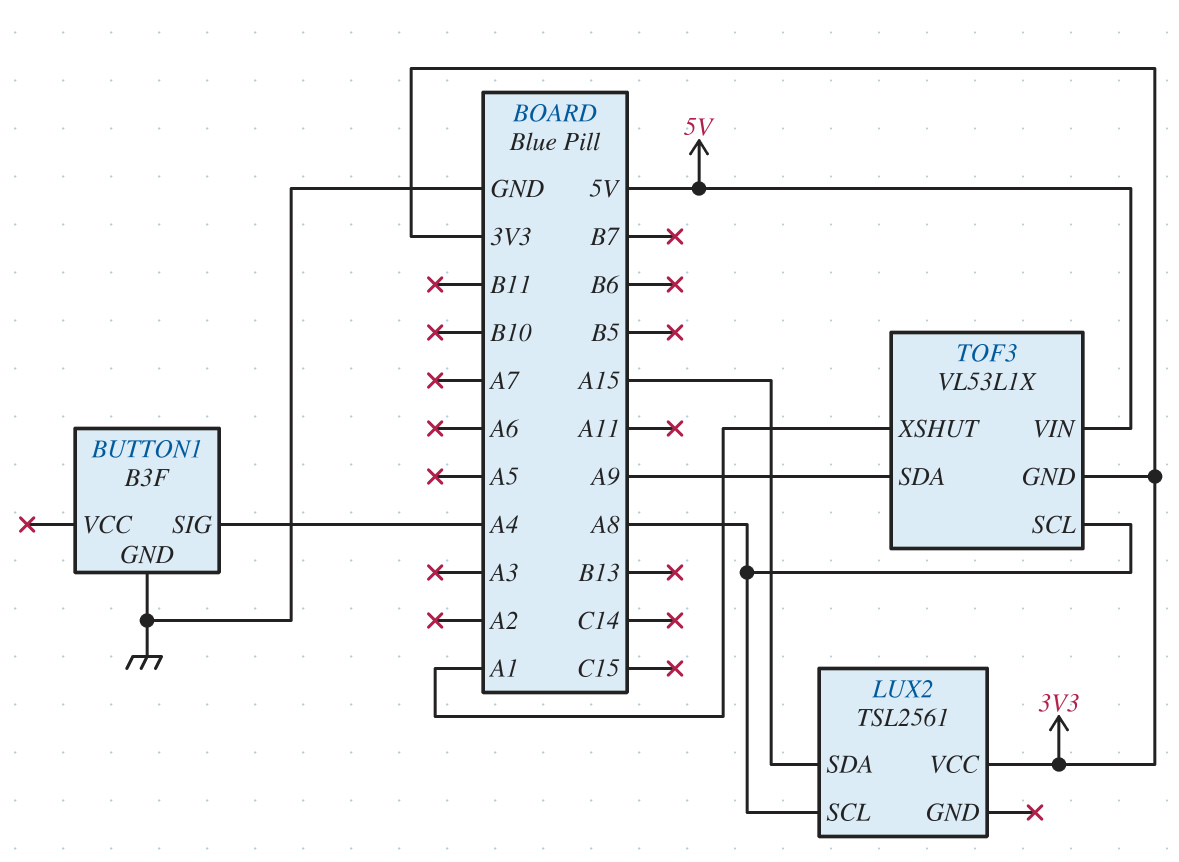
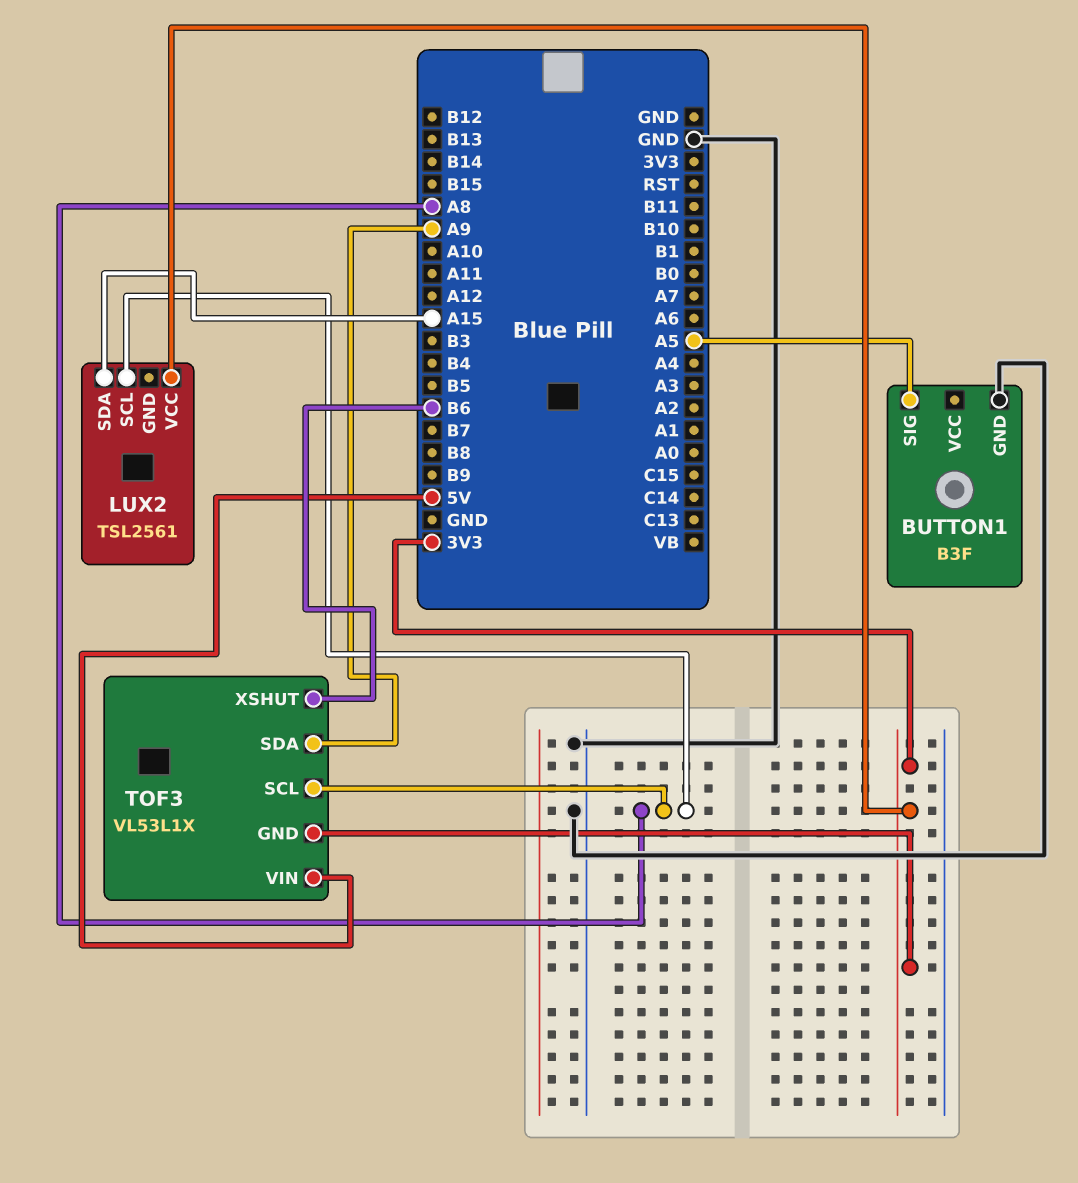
BUTTON1 pin SIG: A4 -> A5
TOF3 pin XSHUT: A1 -> B6

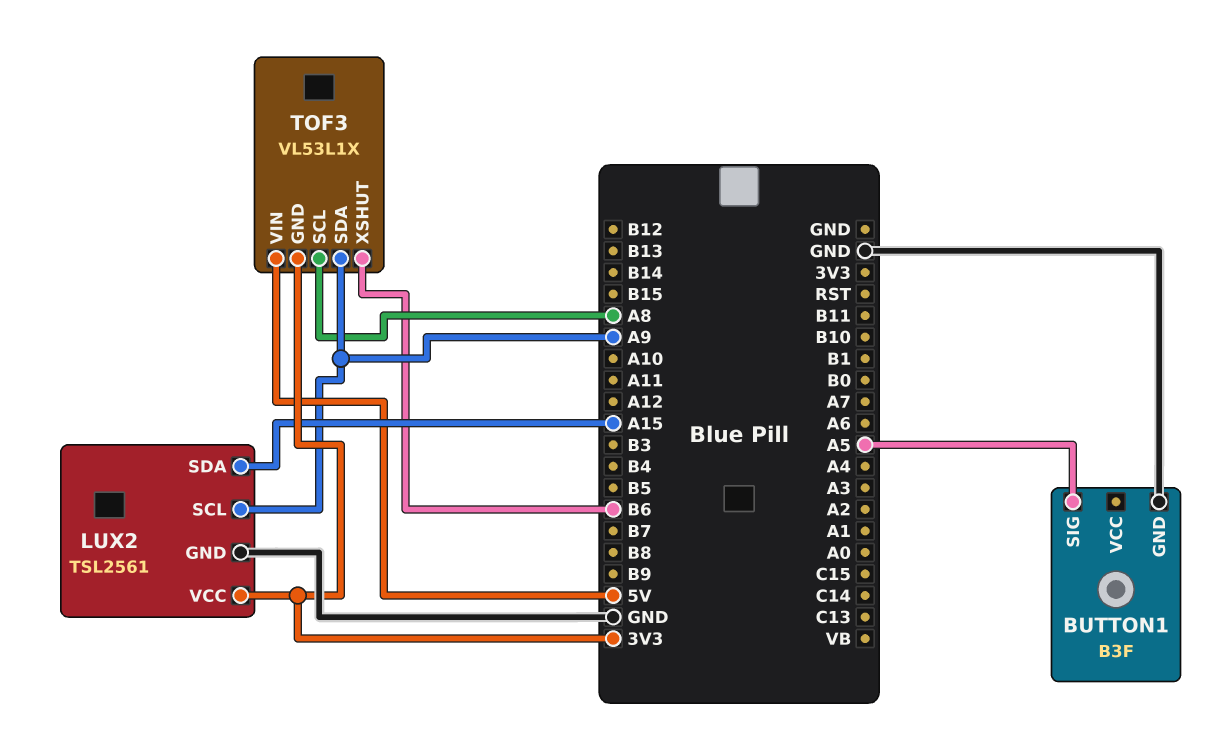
LUX2 pin GND: none -> GND
LUX2 pin SCL: A8 -> A9

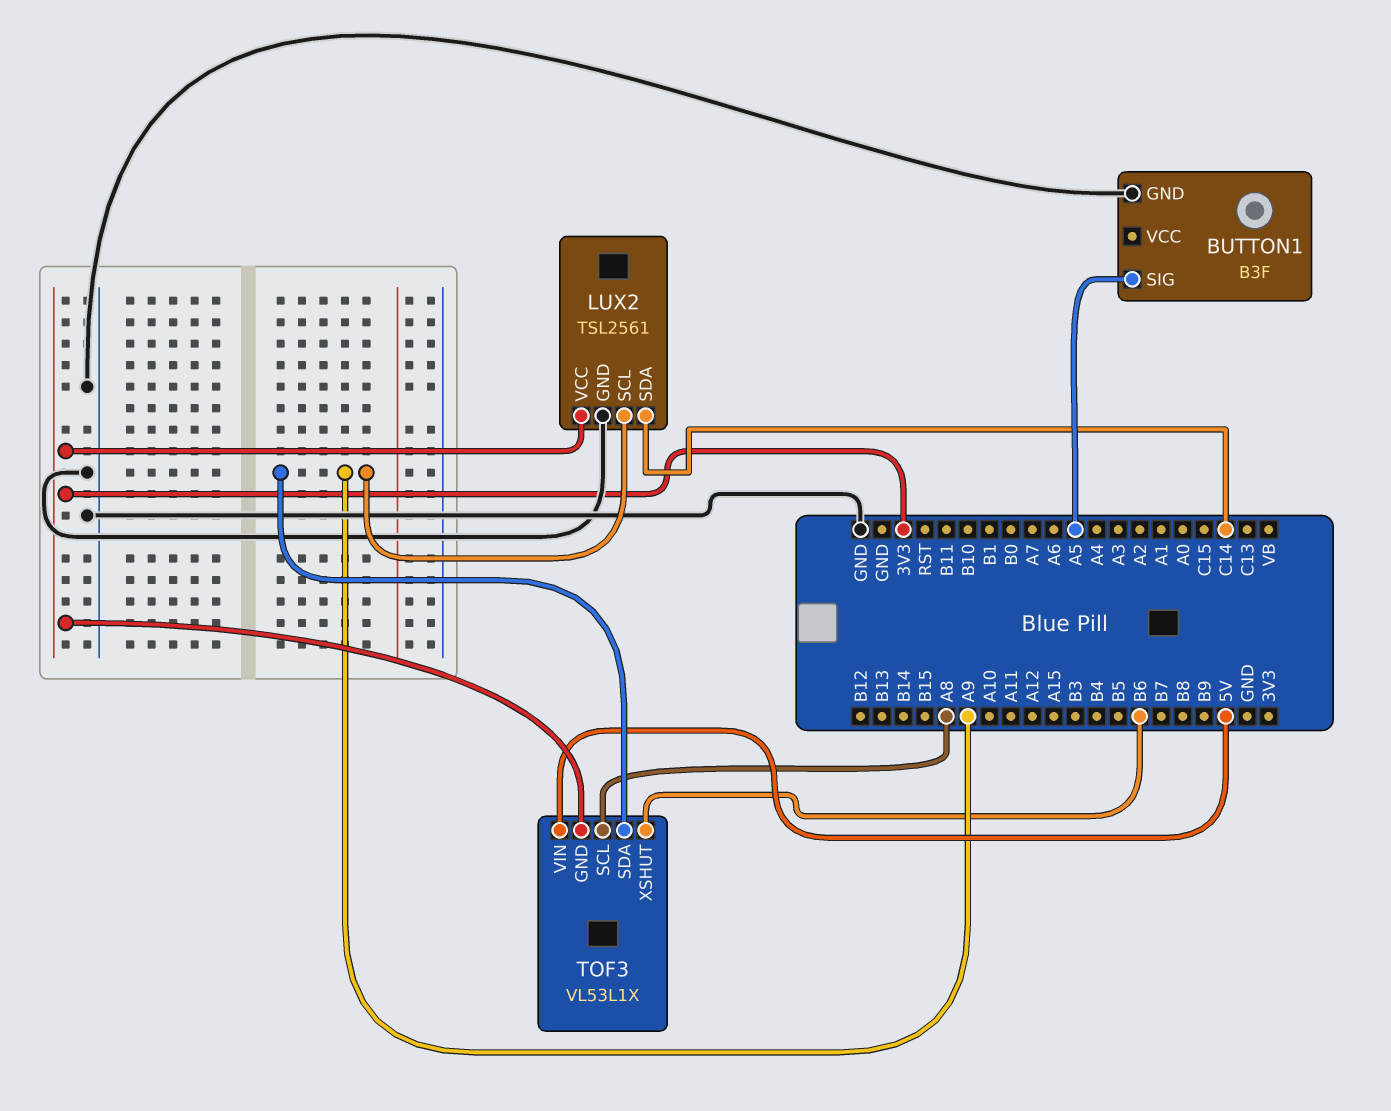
LUX2 pin SDA: A15 -> C14

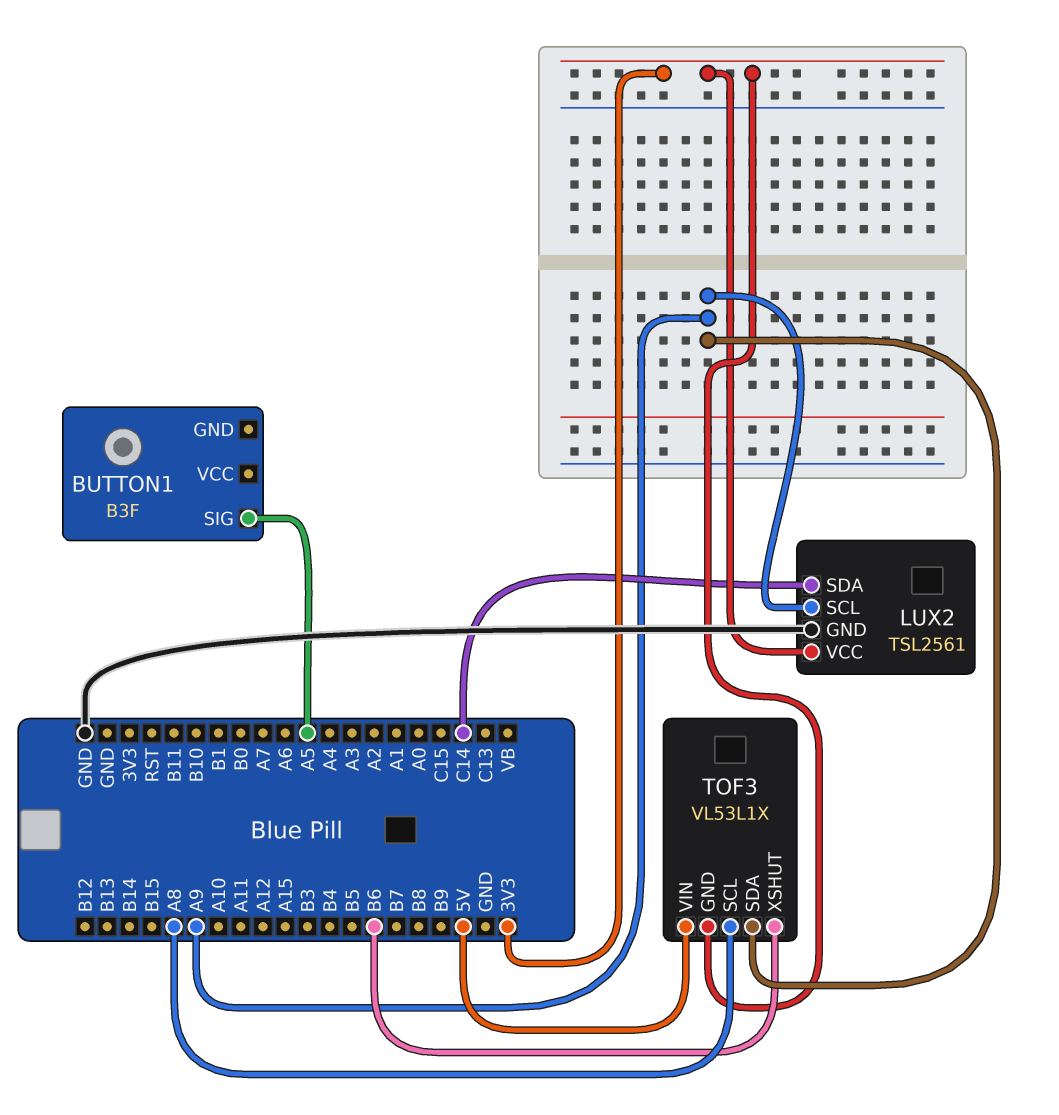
BUTTON1 pin GND: GND -> none

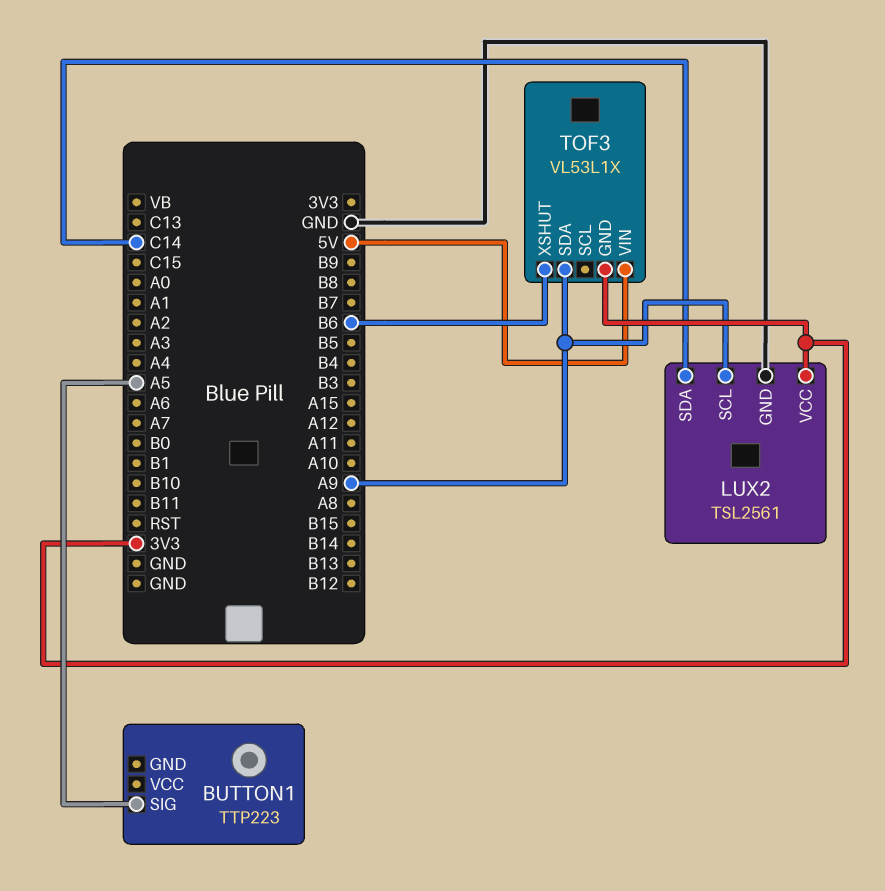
BUTTON1: B3F -> TTP223
TOF3 pin SCL: A8 -> none

